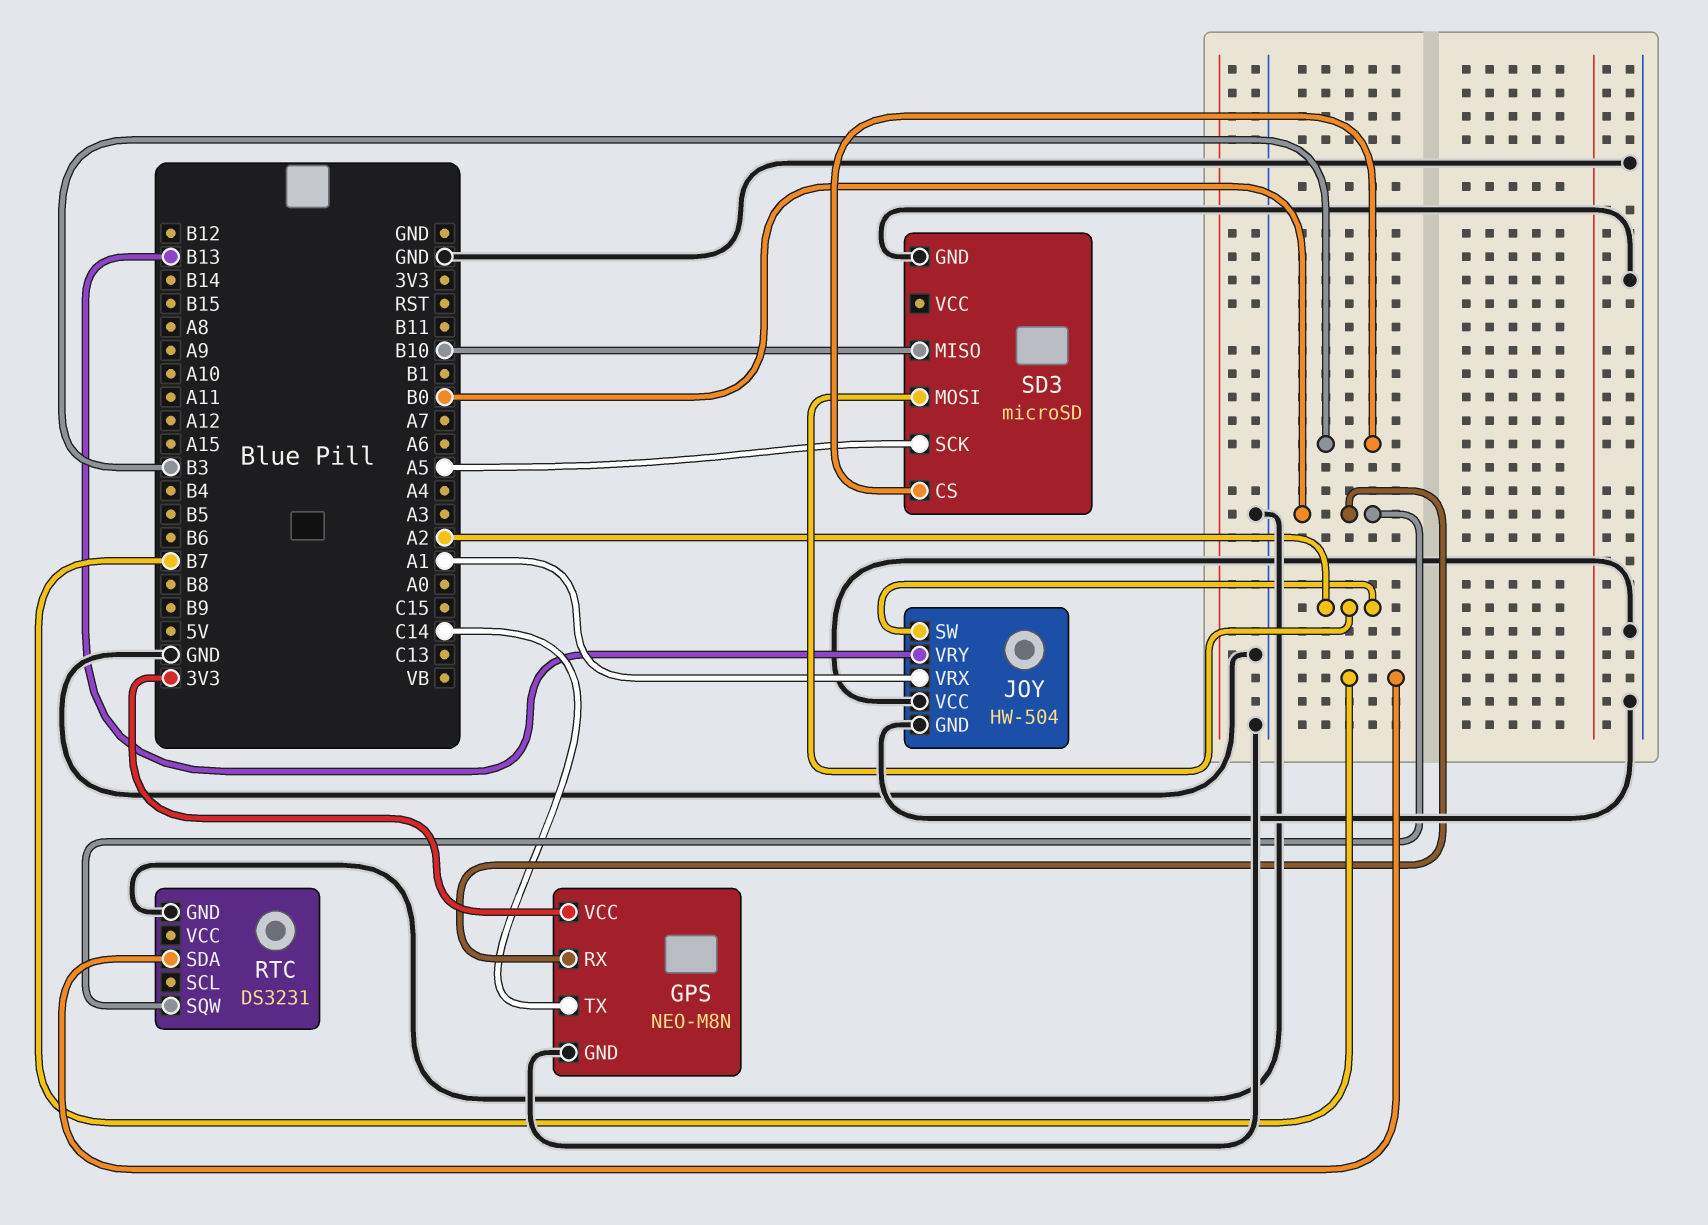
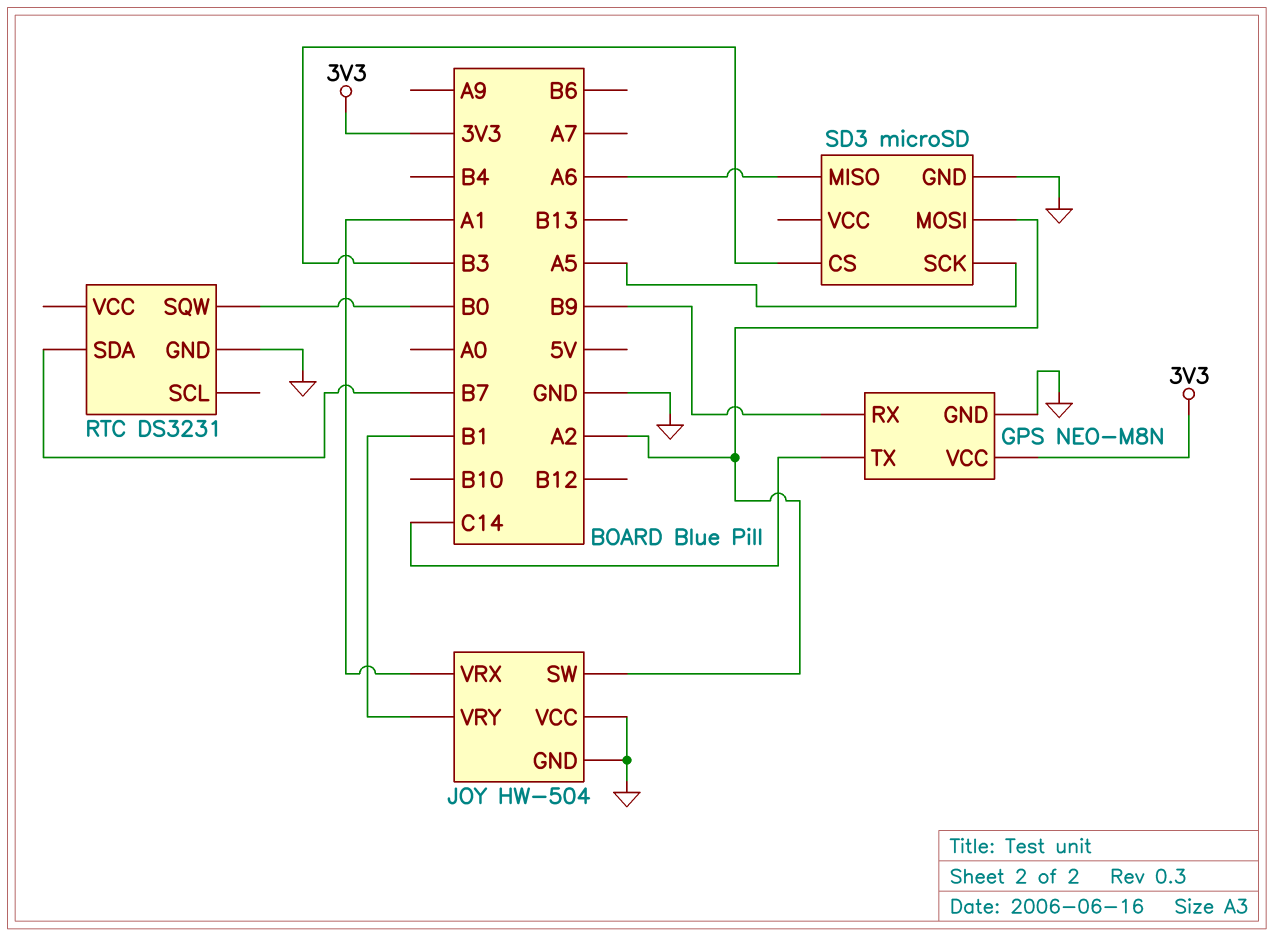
GPS pin RX: B0 -> B9
JOY pin VRY: B13 -> B1
SD3 pin MISO: B10 -> A6

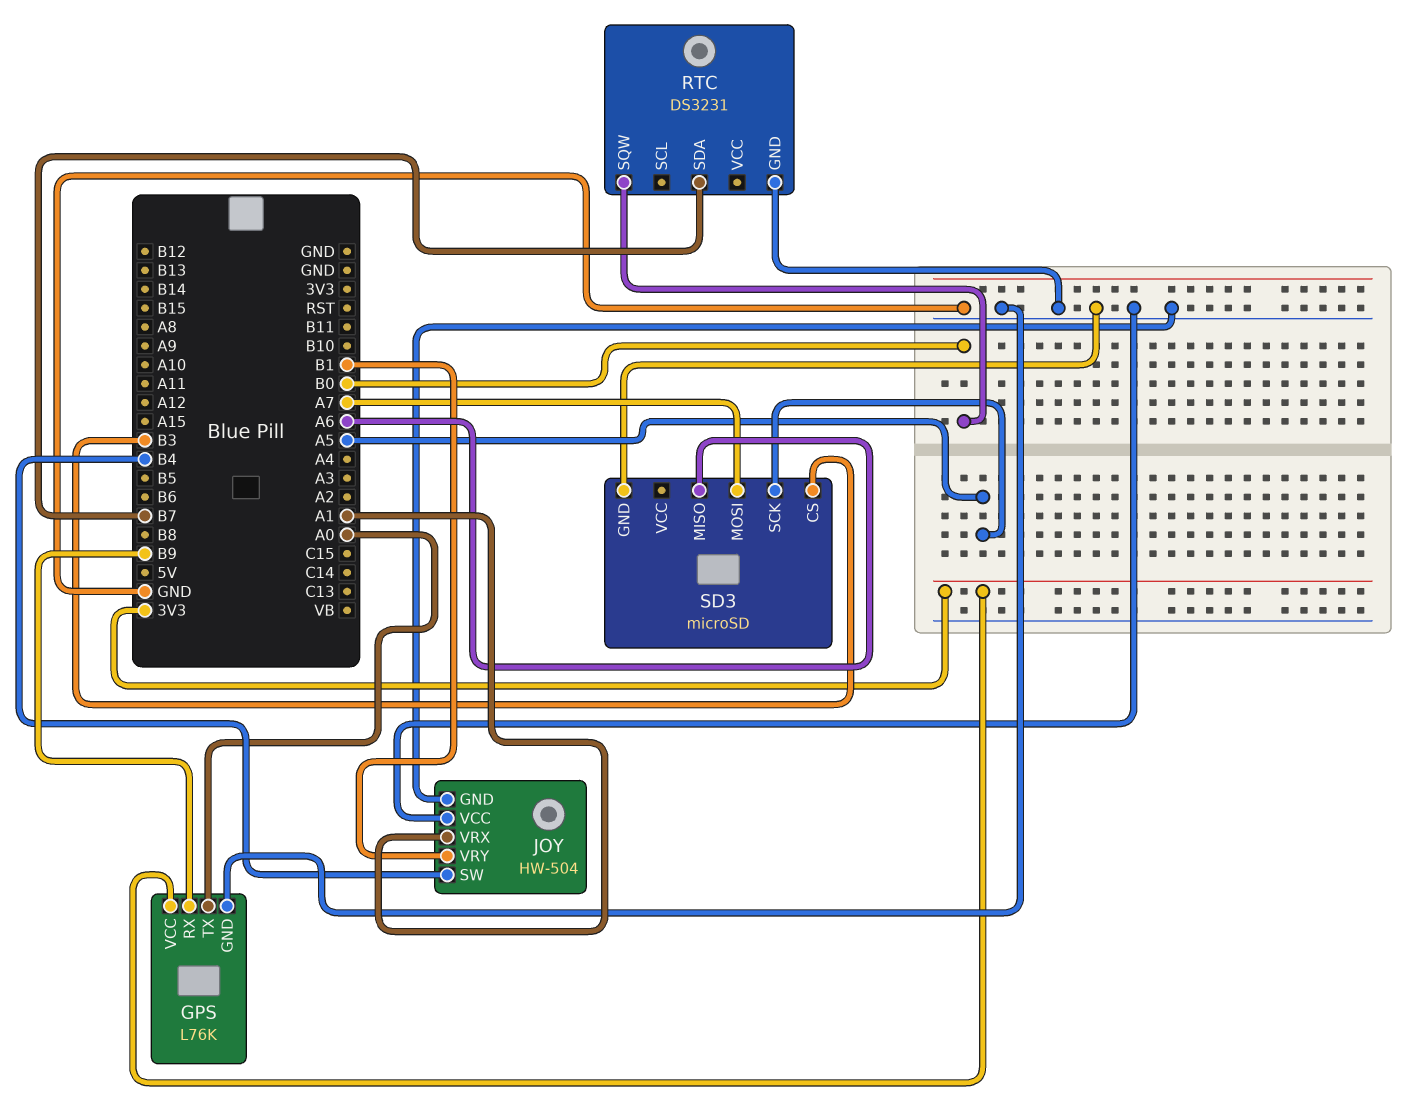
GPS: NEO-M8N -> L76K
GPS pin TX: C14 -> A0
JOY pin SW: A2 -> B4
SD3 pin MOSI: A2 -> A7

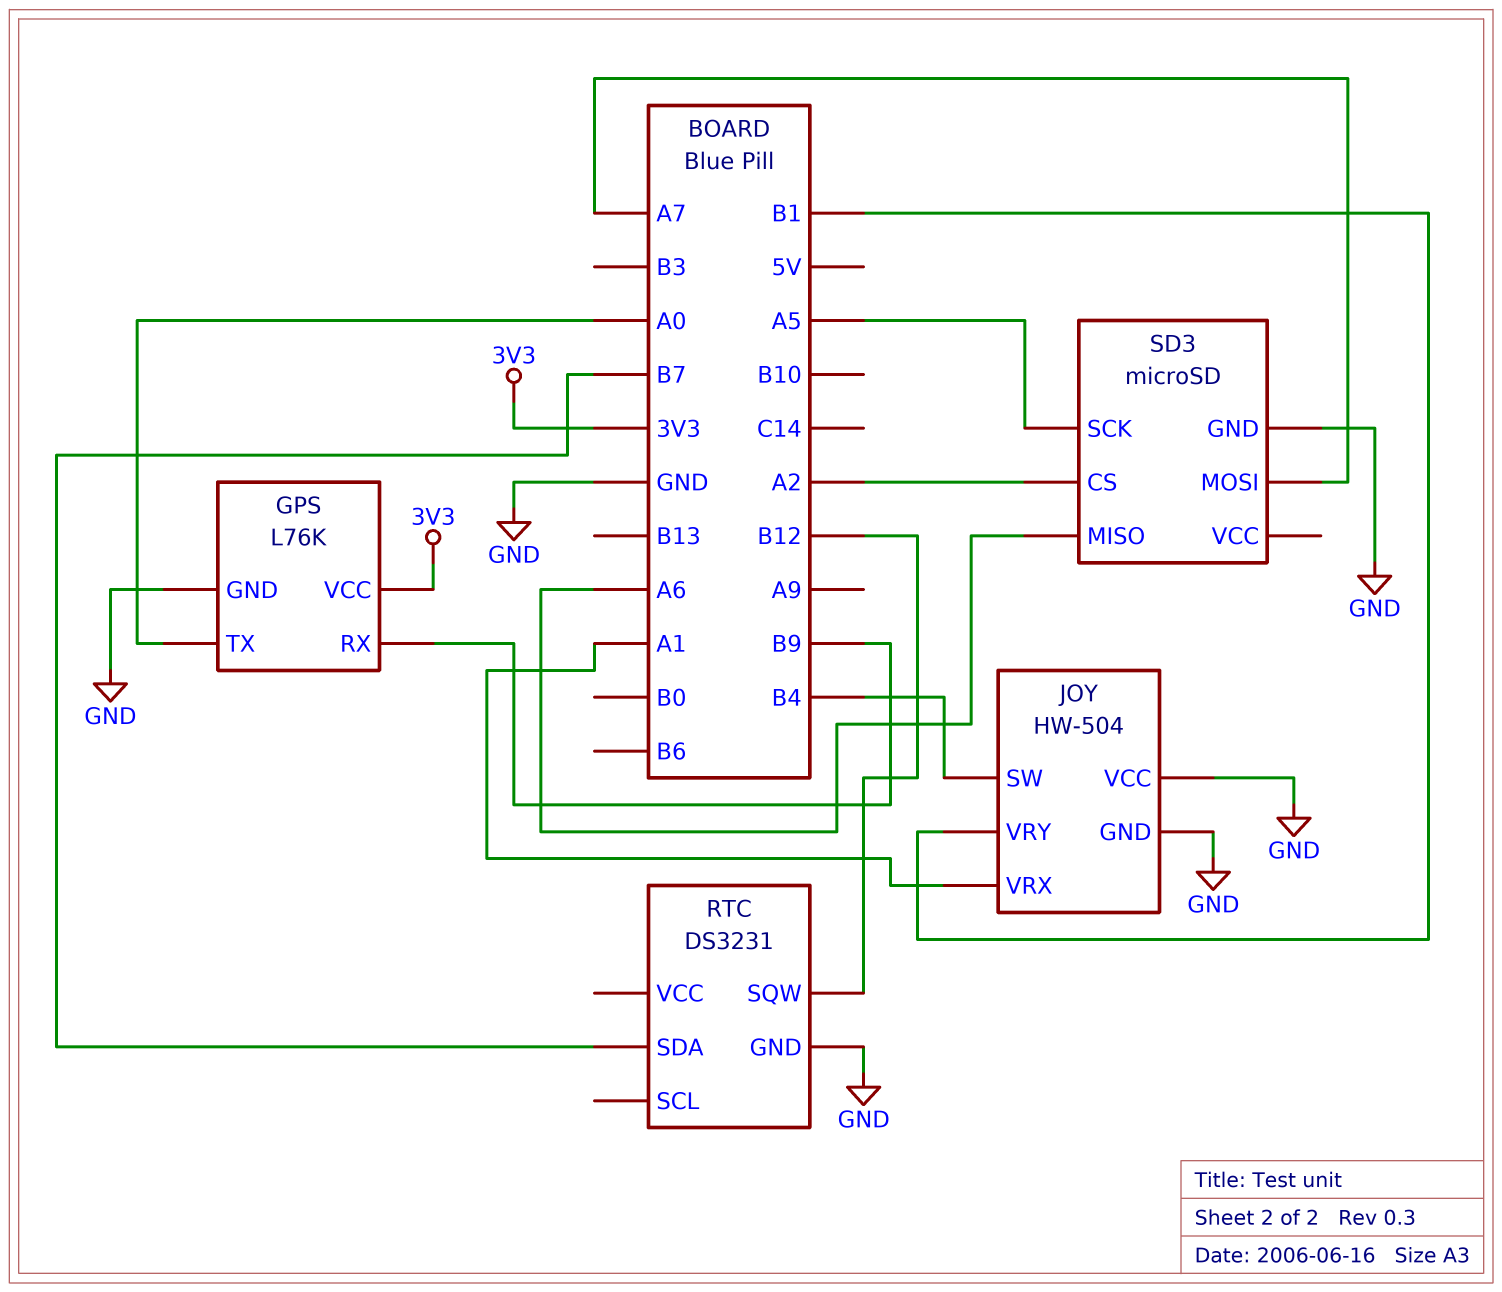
RTC pin SQW: B0 -> B12
SD3 pin CS: B3 -> A2

